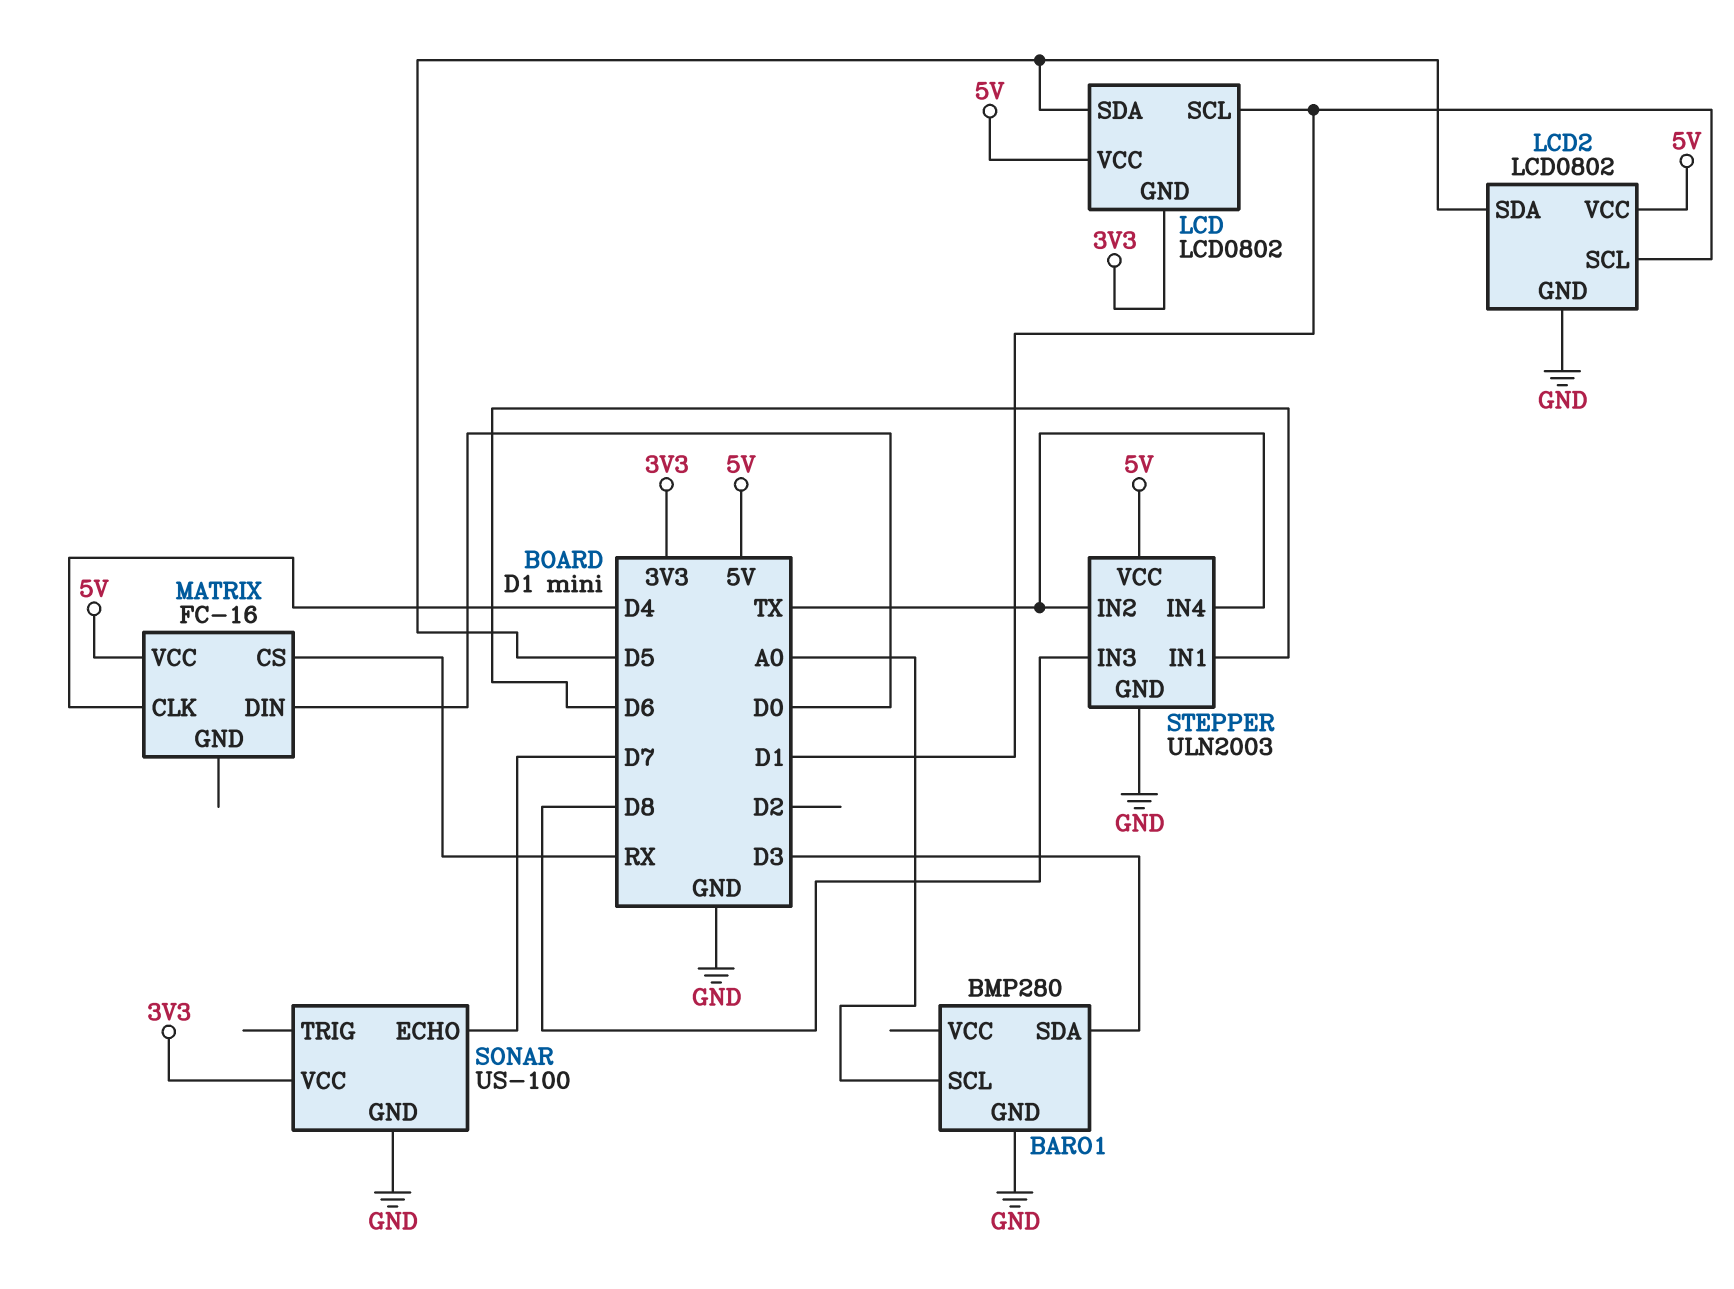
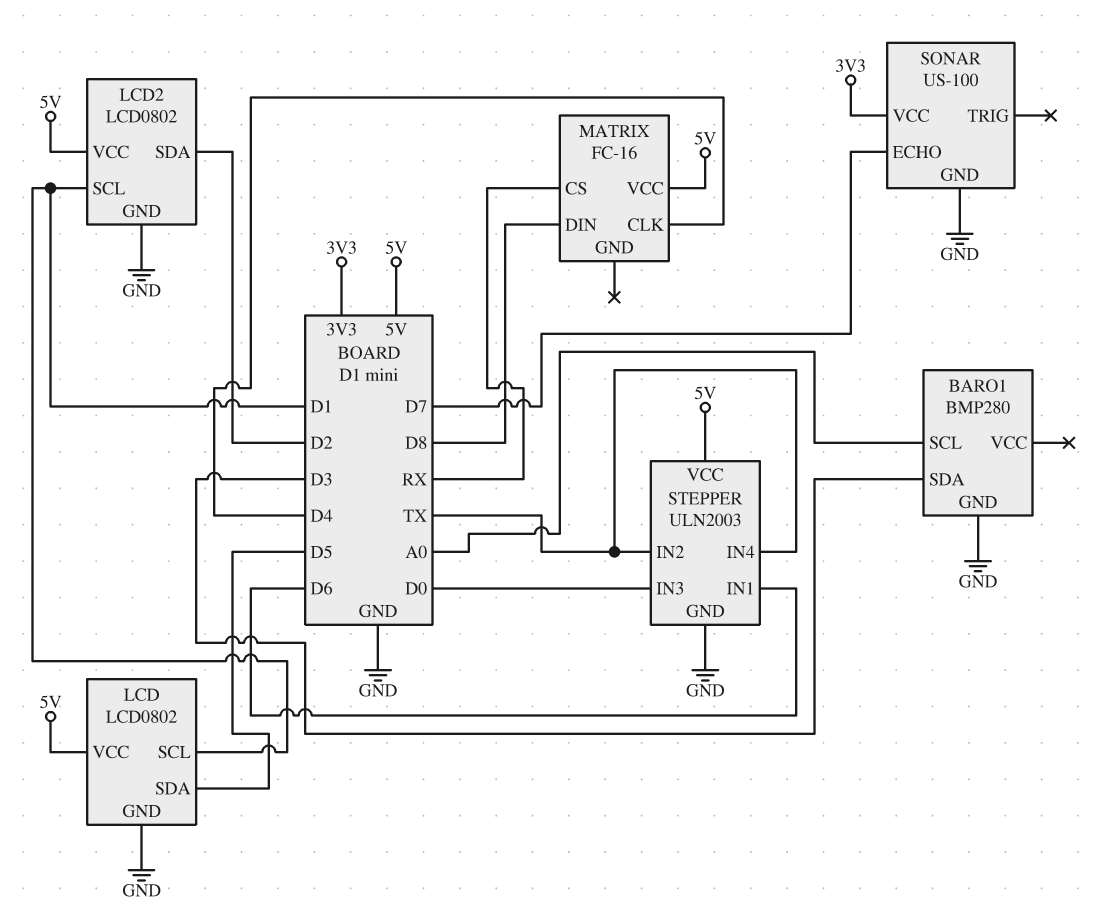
LCD pin GND: 3V3 -> GND
LCD2 pin SDA: D5 -> D2
MATRIX pin DIN: D0 -> D8
STEPPER pin IN3: D8 -> D0

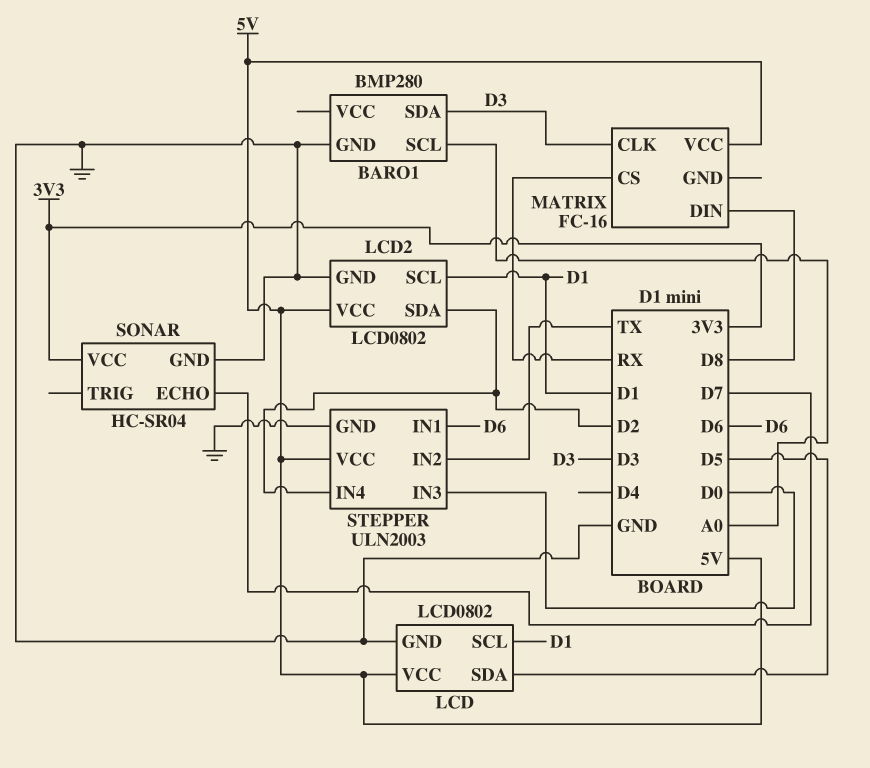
MATRIX pin CLK: D4 -> D3
SONAR: US-100 -> HC-SR04
STEPPER pin IN4: TX -> D2

